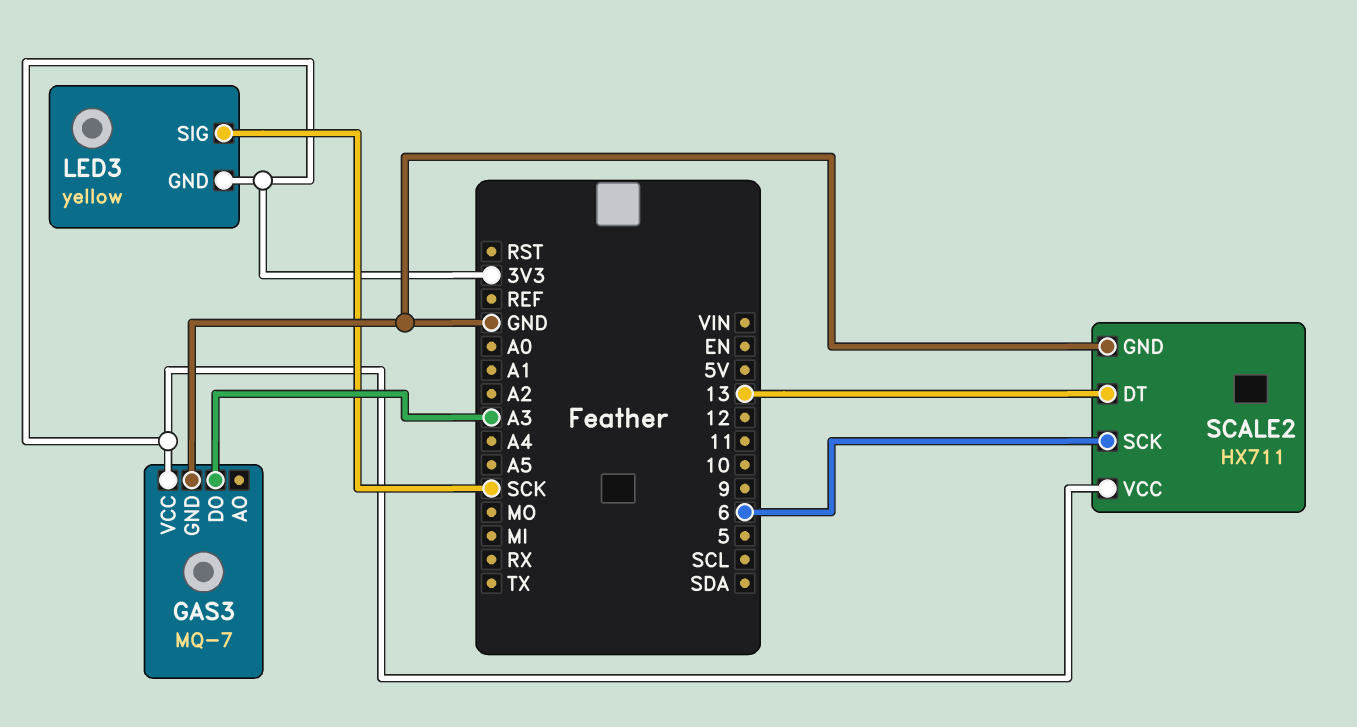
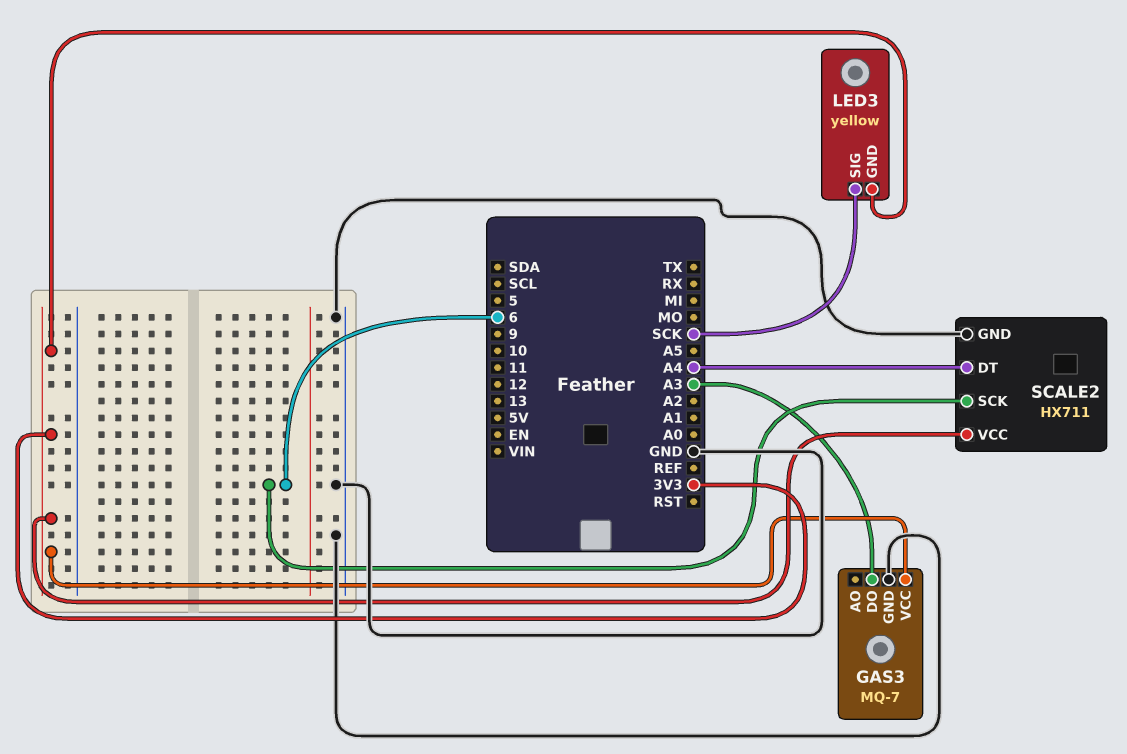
SCALE2 pin DT: 13 -> A4

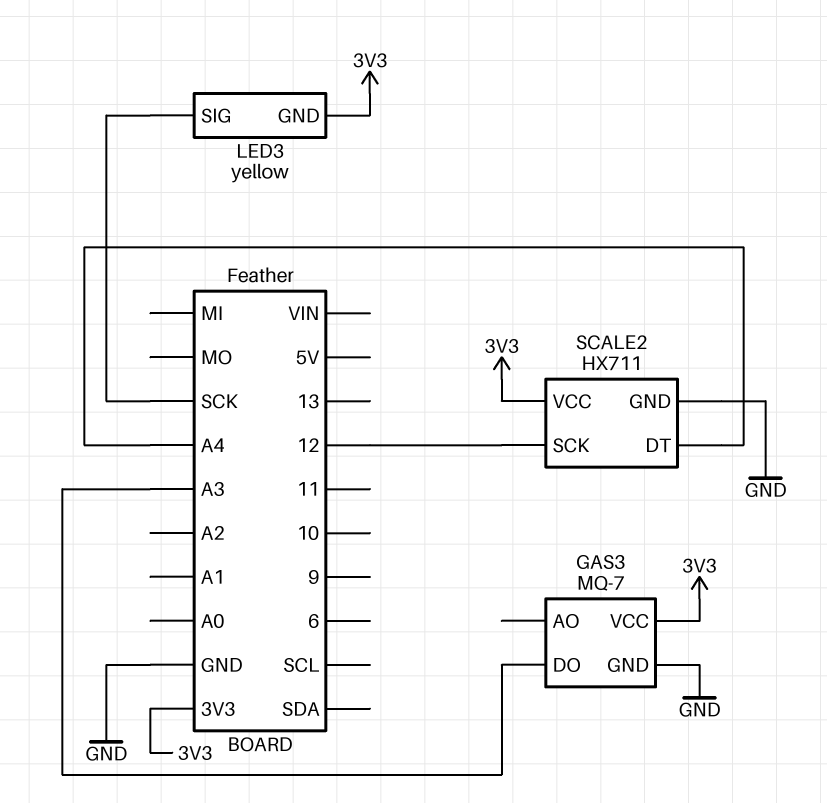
SCALE2 pin SCK: 6 -> 12

